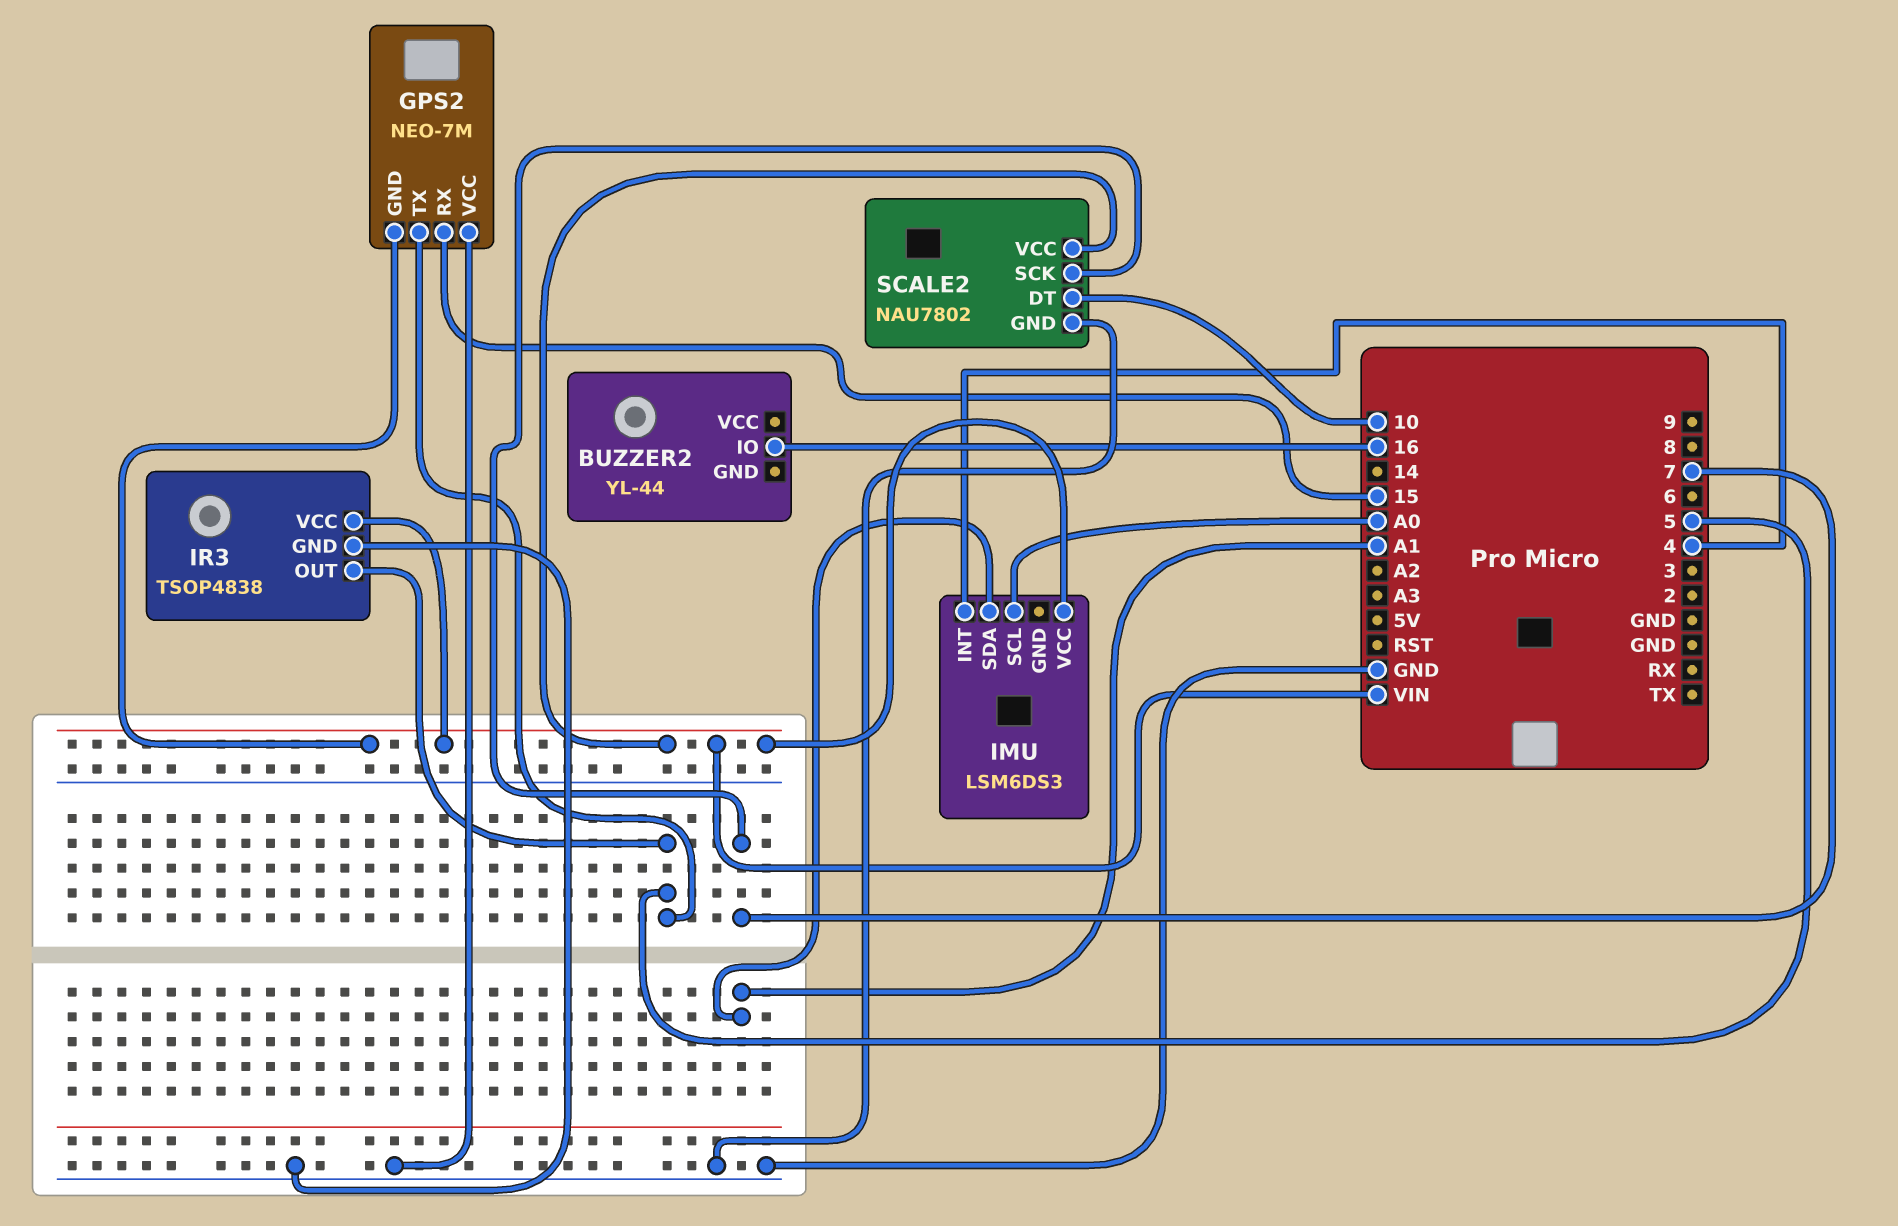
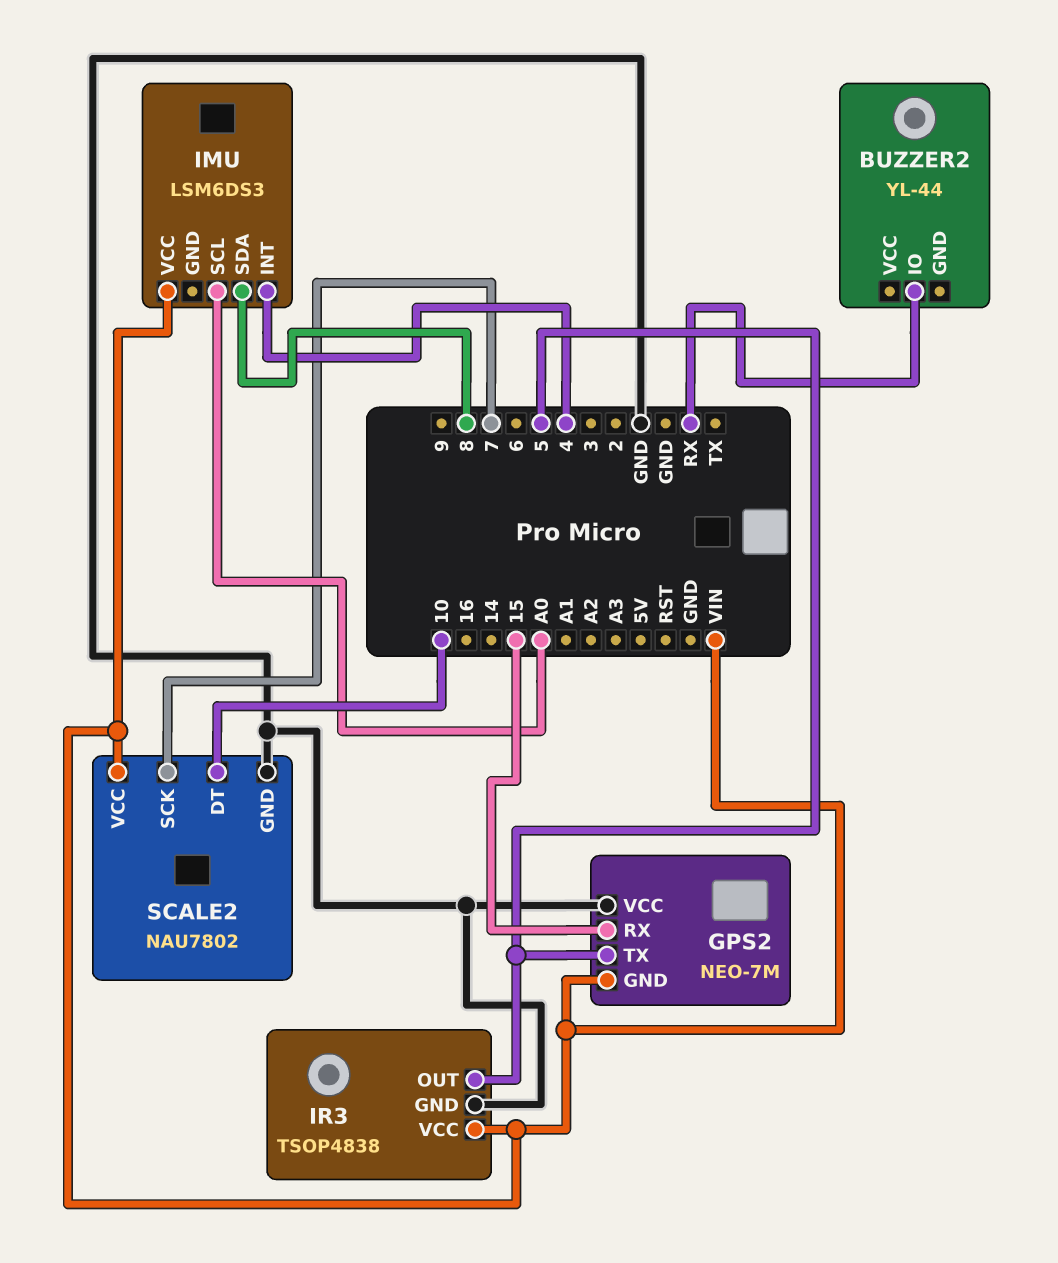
BUZZER2 pin IO: 16 -> RX
IMU pin SDA: A1 -> 8

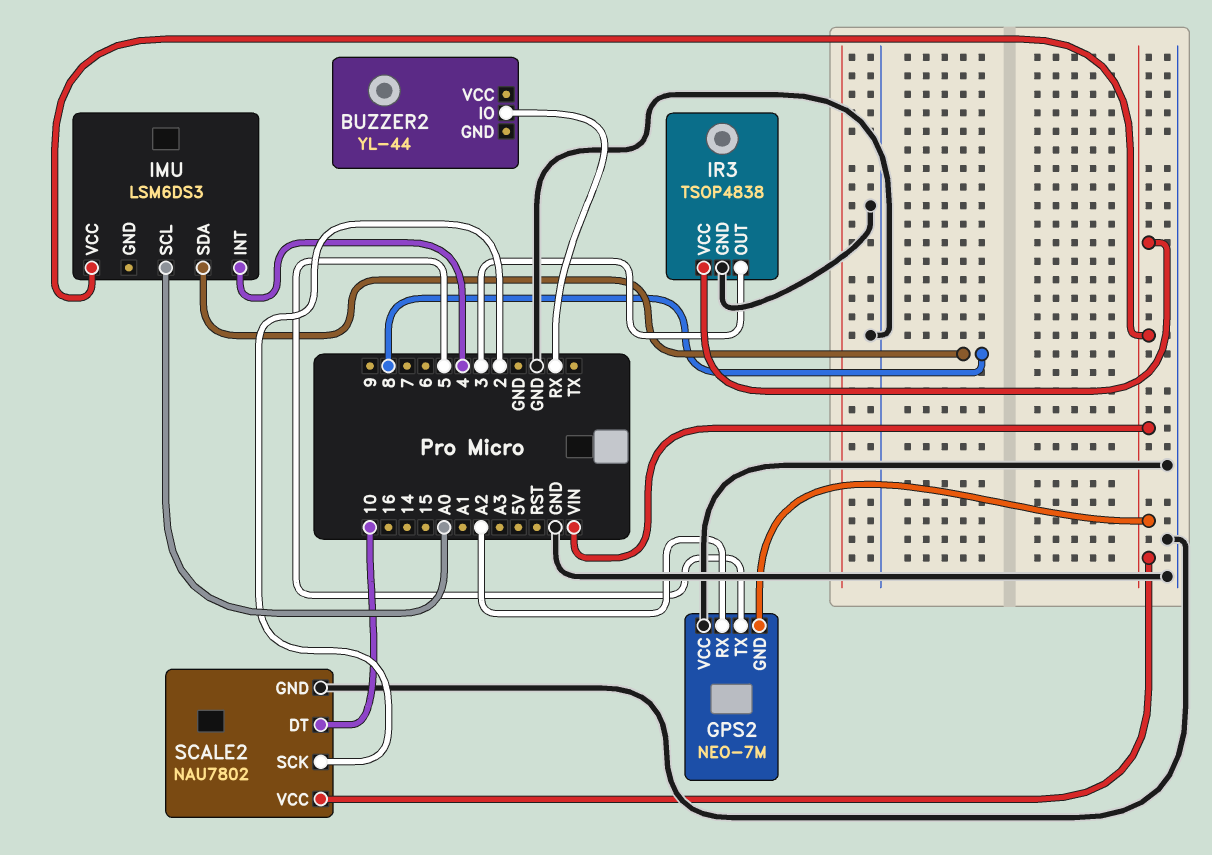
GPS2 pin RX: 15 -> A2
IR3 pin OUT: 5 -> 3
SCALE2 pin SCK: 7 -> 2

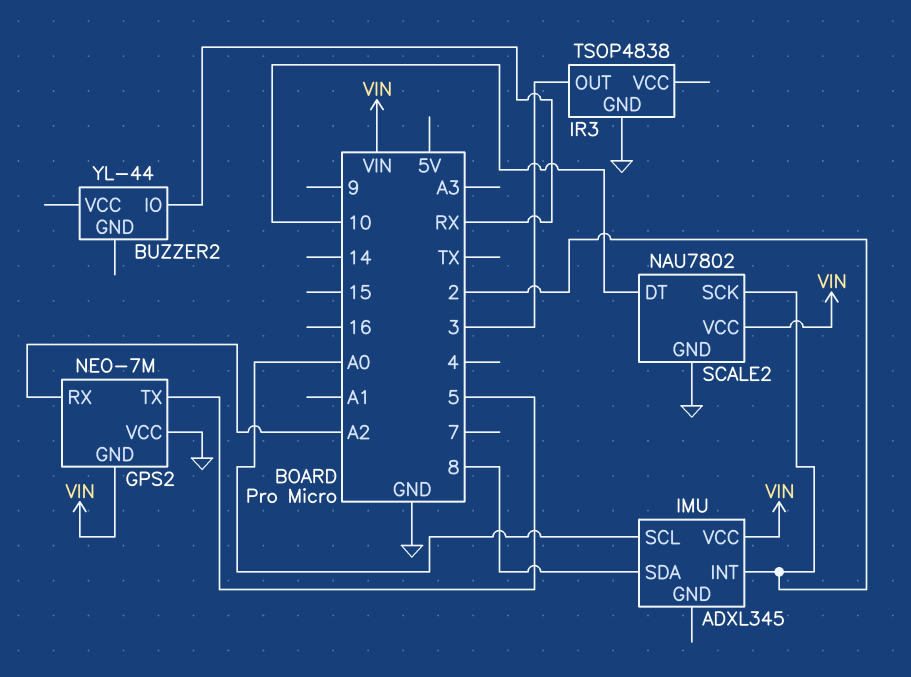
IMU: LSM6DS3 -> ADXL345
IMU pin INT: 4 -> 2
IR3 pin VCC: VIN -> none

